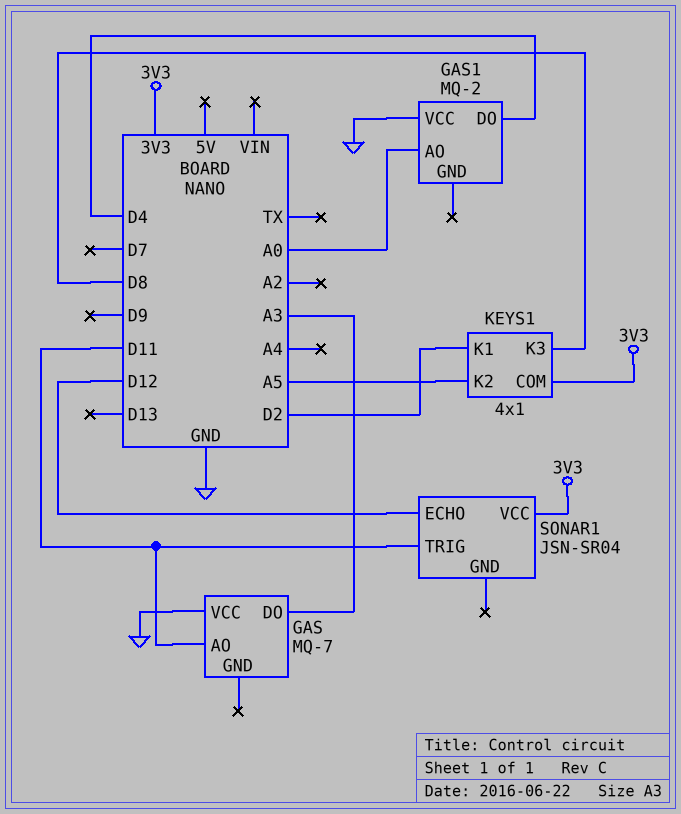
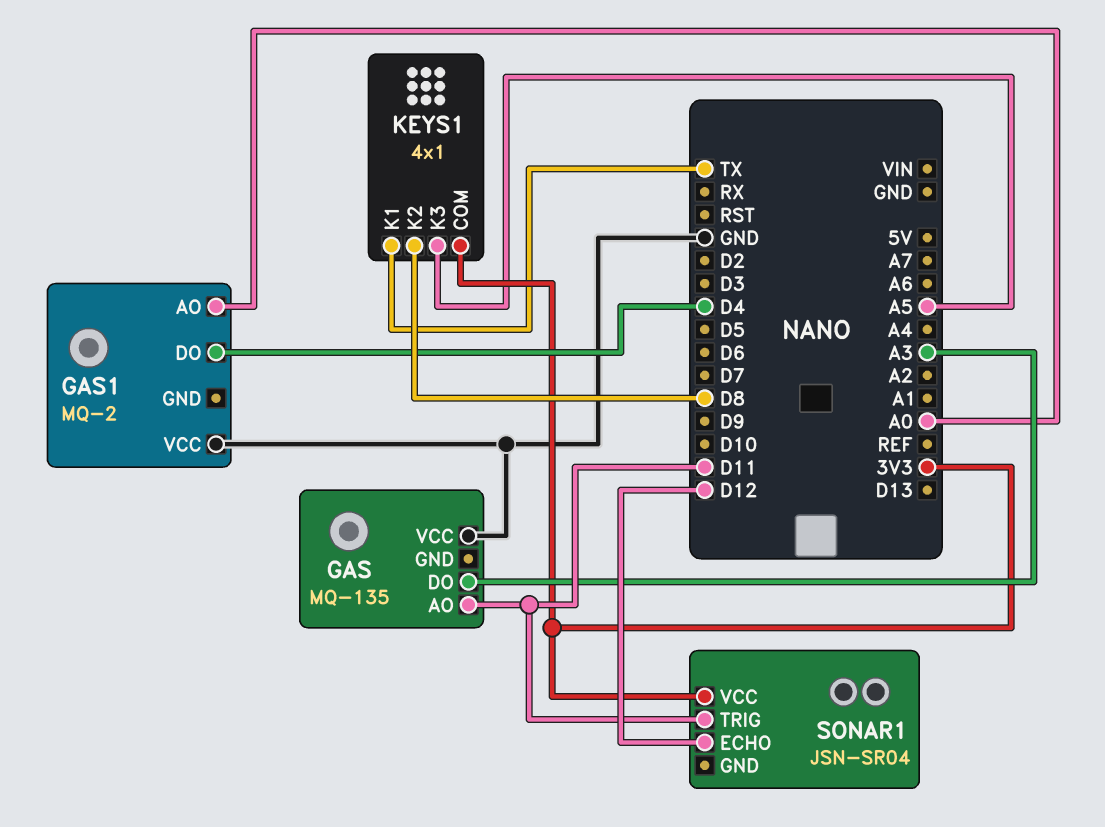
GAS: MQ-7 -> MQ-135
KEYS1 pin K1: D2 -> TX
KEYS1 pin K2: A5 -> D8
KEYS1 pin K3: D8 -> A5

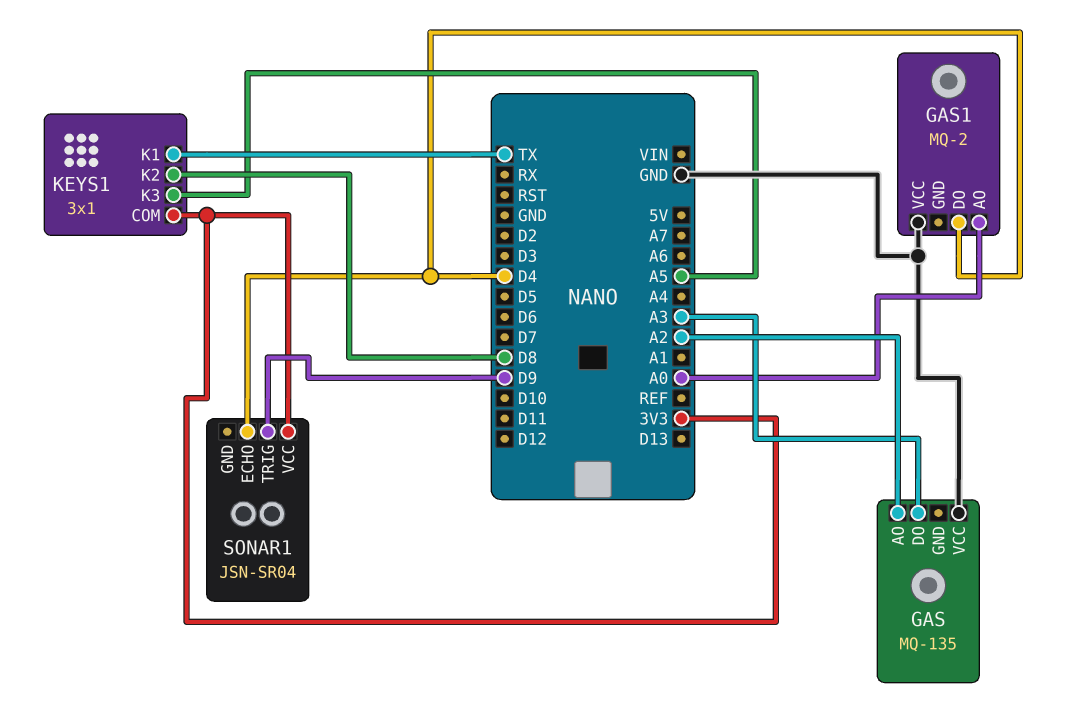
GAS pin AO: D11 -> A2
KEYS1: 4x1 -> 3x1
SONAR1 pin ECHO: D12 -> D4
SONAR1 pin TRIG: D11 -> D9

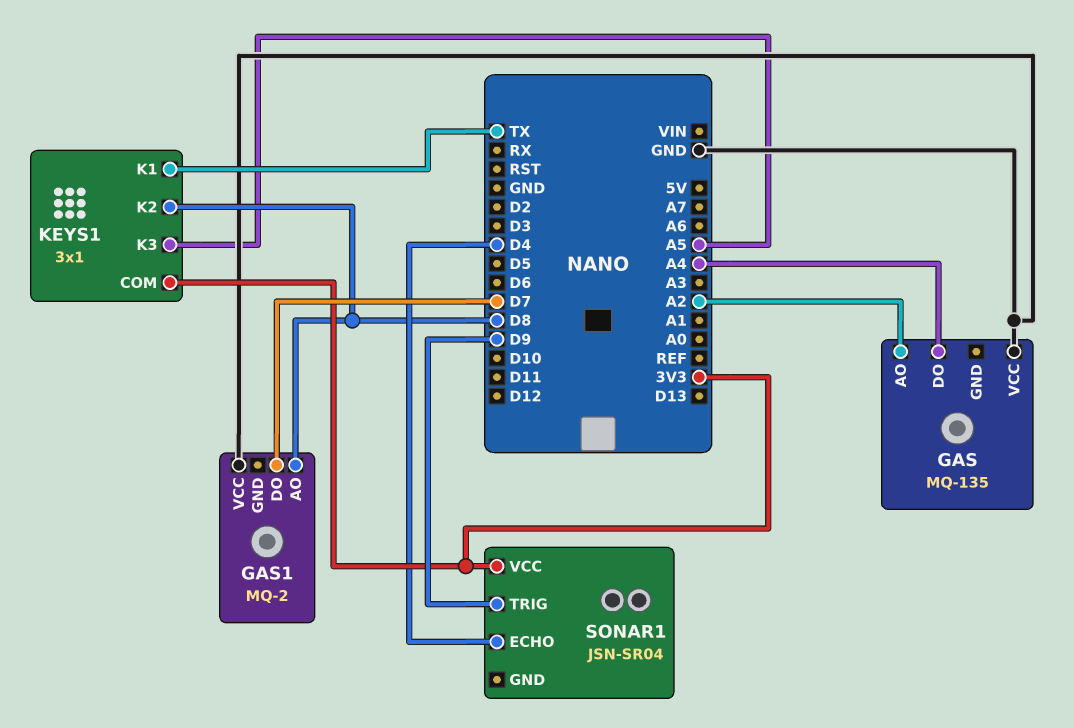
GAS pin DO: A3 -> A4
GAS1 pin AO: A0 -> D8
GAS1 pin DO: D4 -> D7

